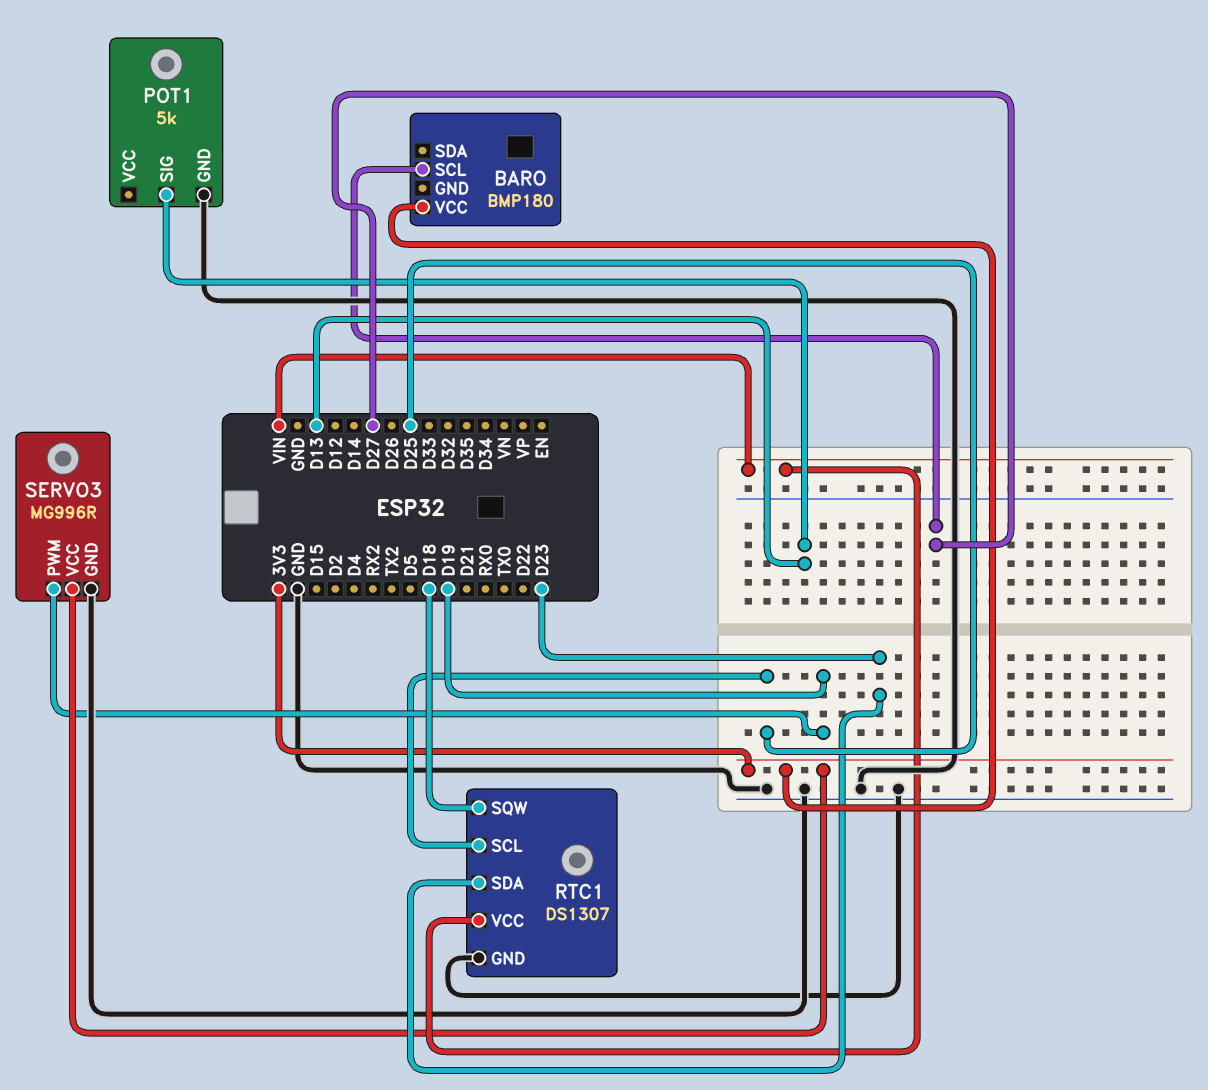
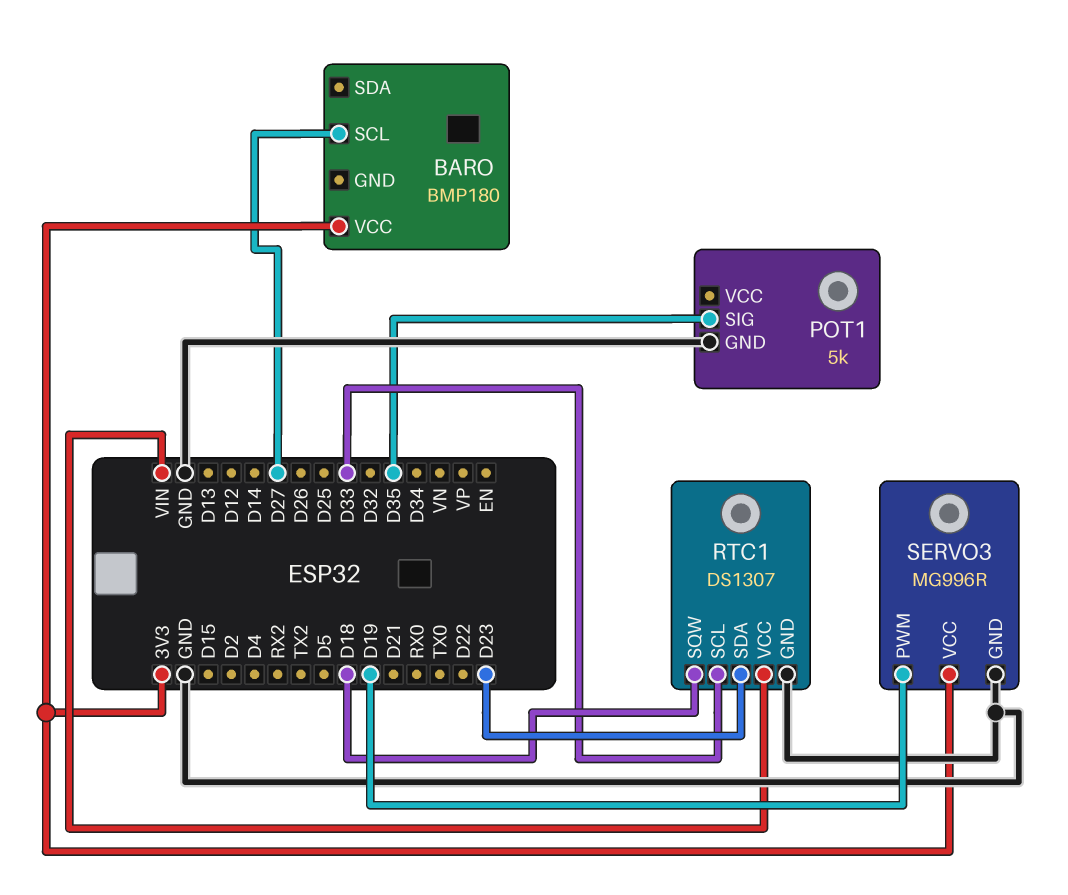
POT1 pin SIG: D13 -> D35
RTC1 pin SCL: D25 -> D33

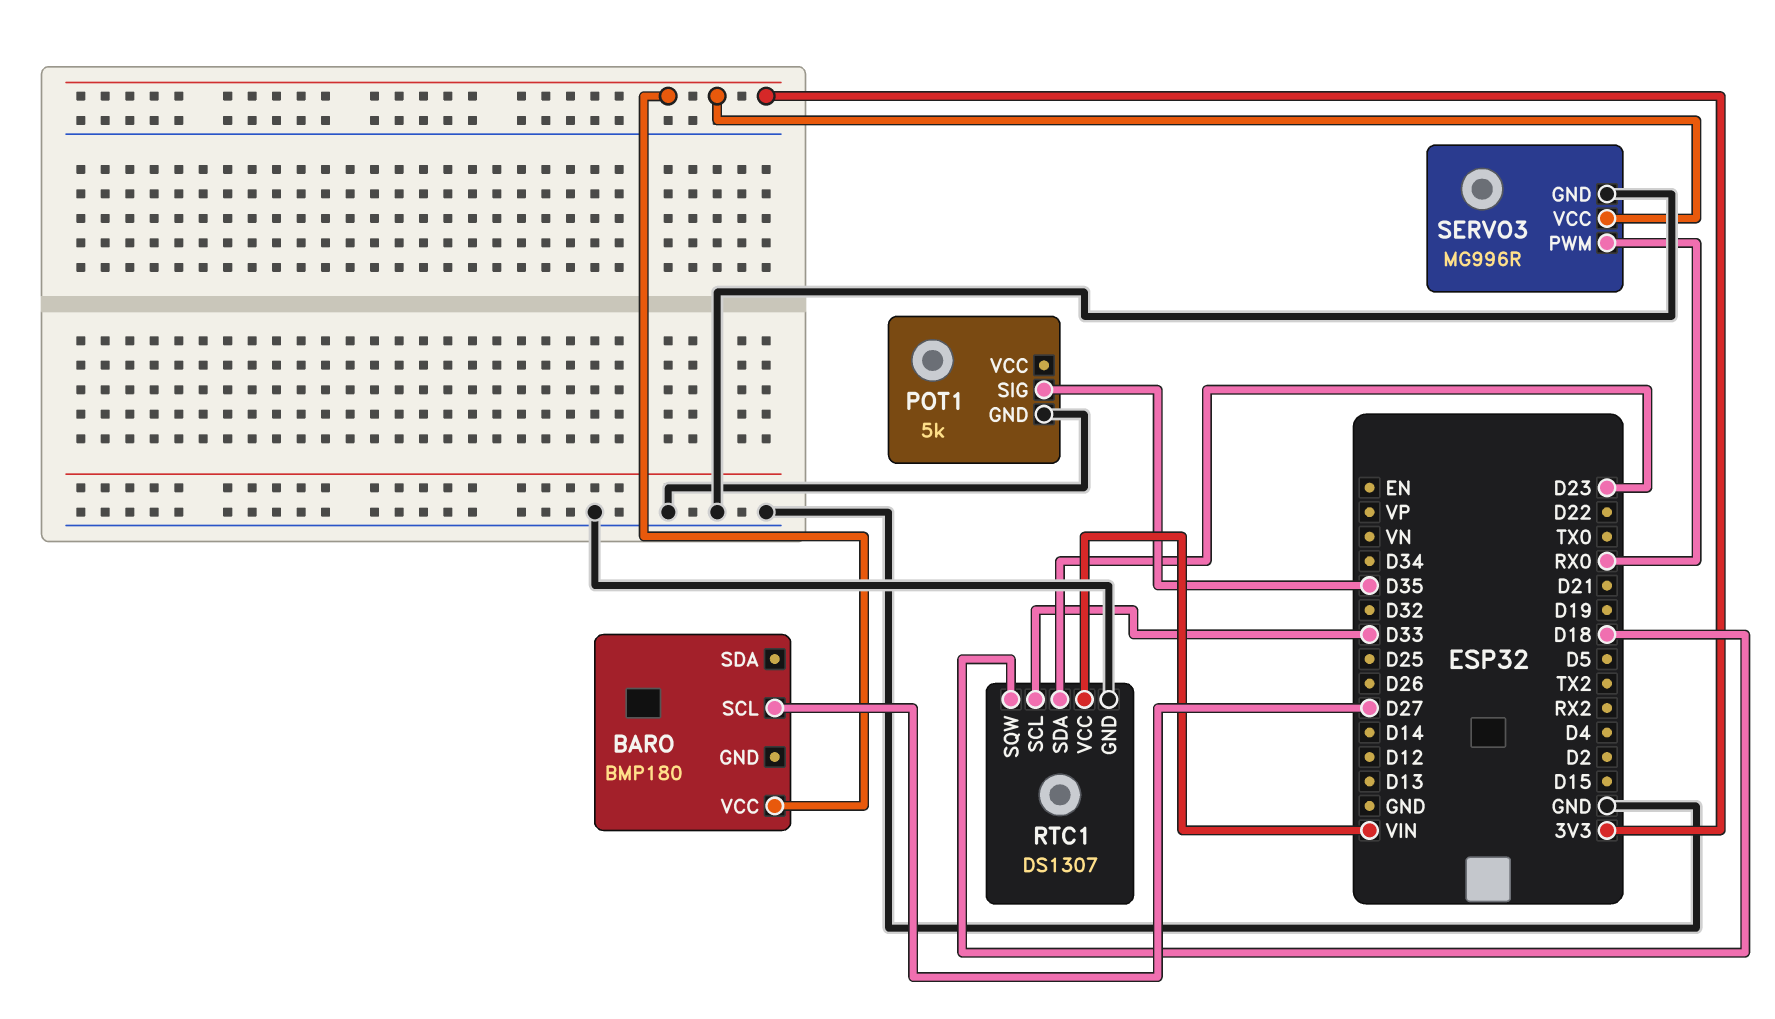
SERVO3 pin PWM: D19 -> RX0

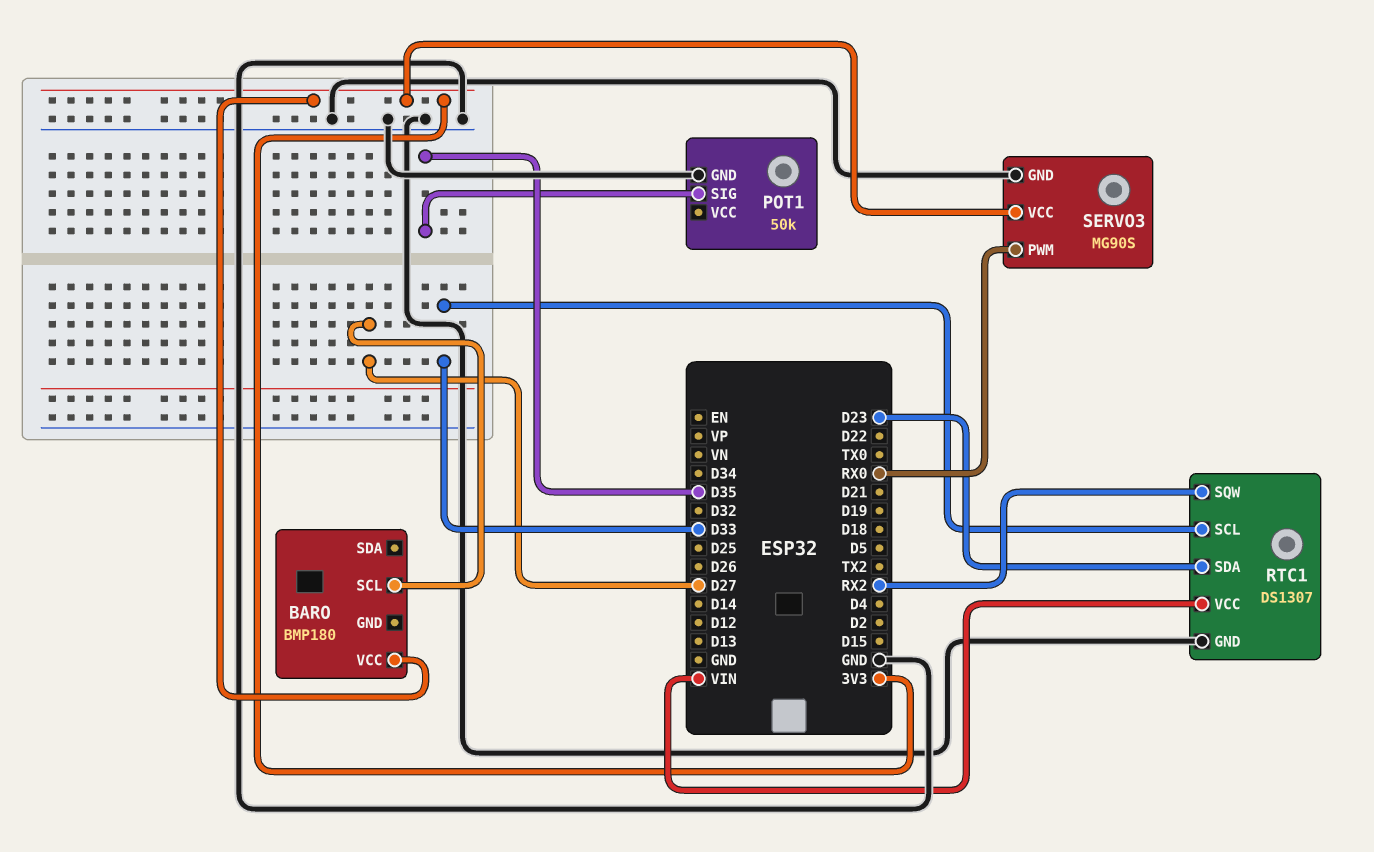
POT1: 5k -> 50k
RTC1 pin SQW: D18 -> RX2
SERVO3: MG996R -> MG90S

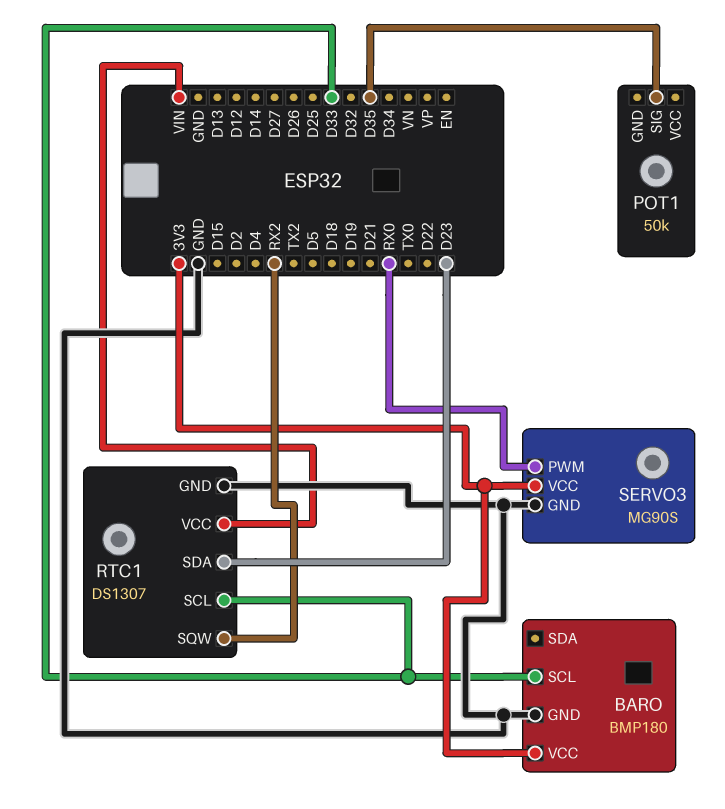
BARO pin GND: none -> GND
BARO pin SCL: D27 -> D33
POT1 pin GND: GND -> none

